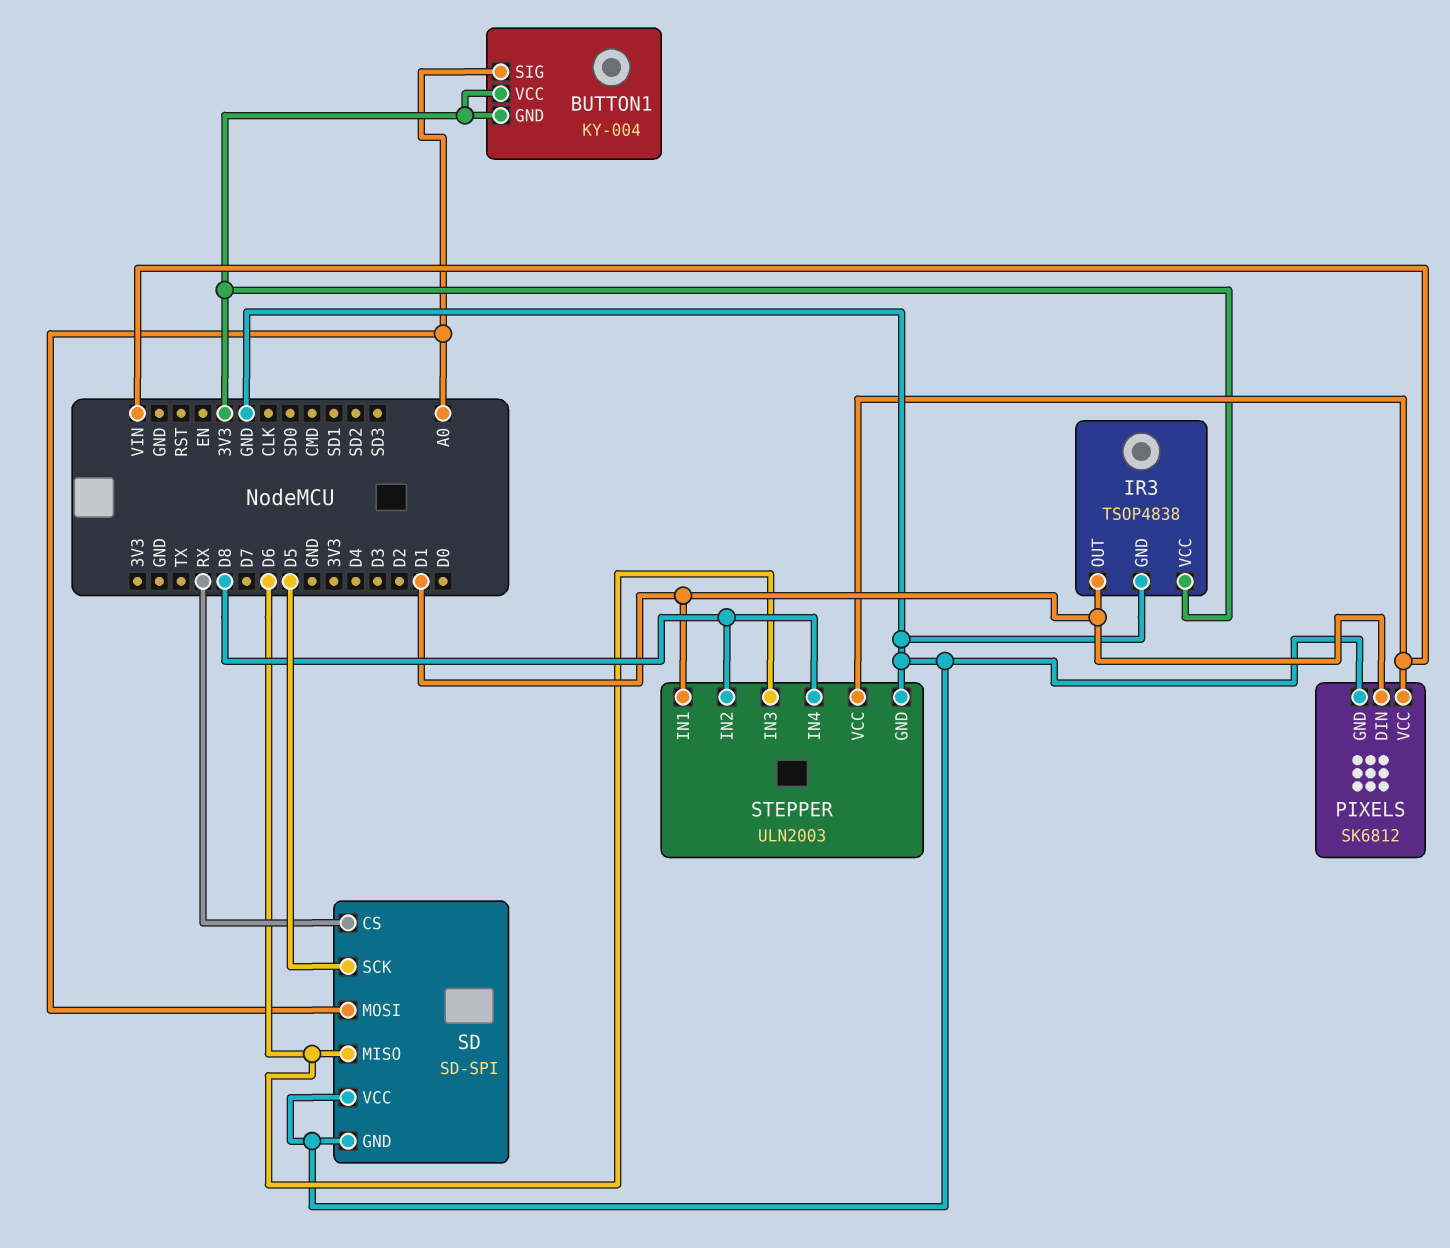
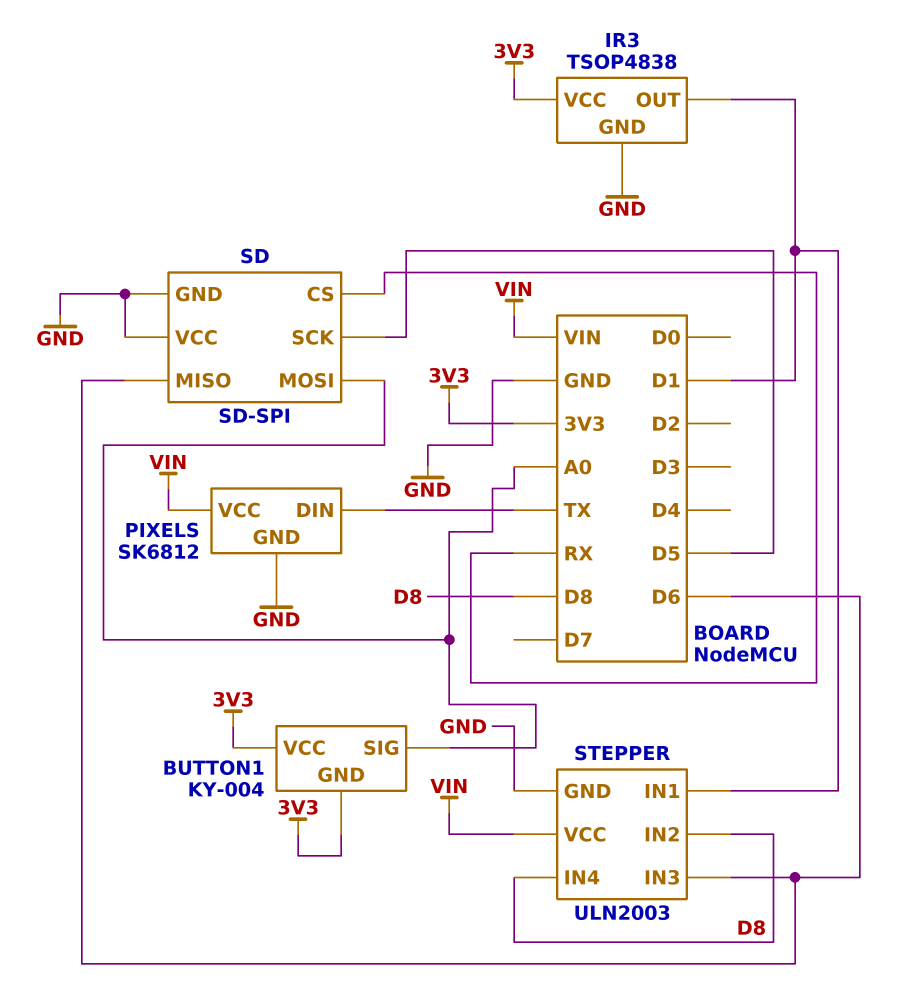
PIXELS pin DIN: D1 -> TX

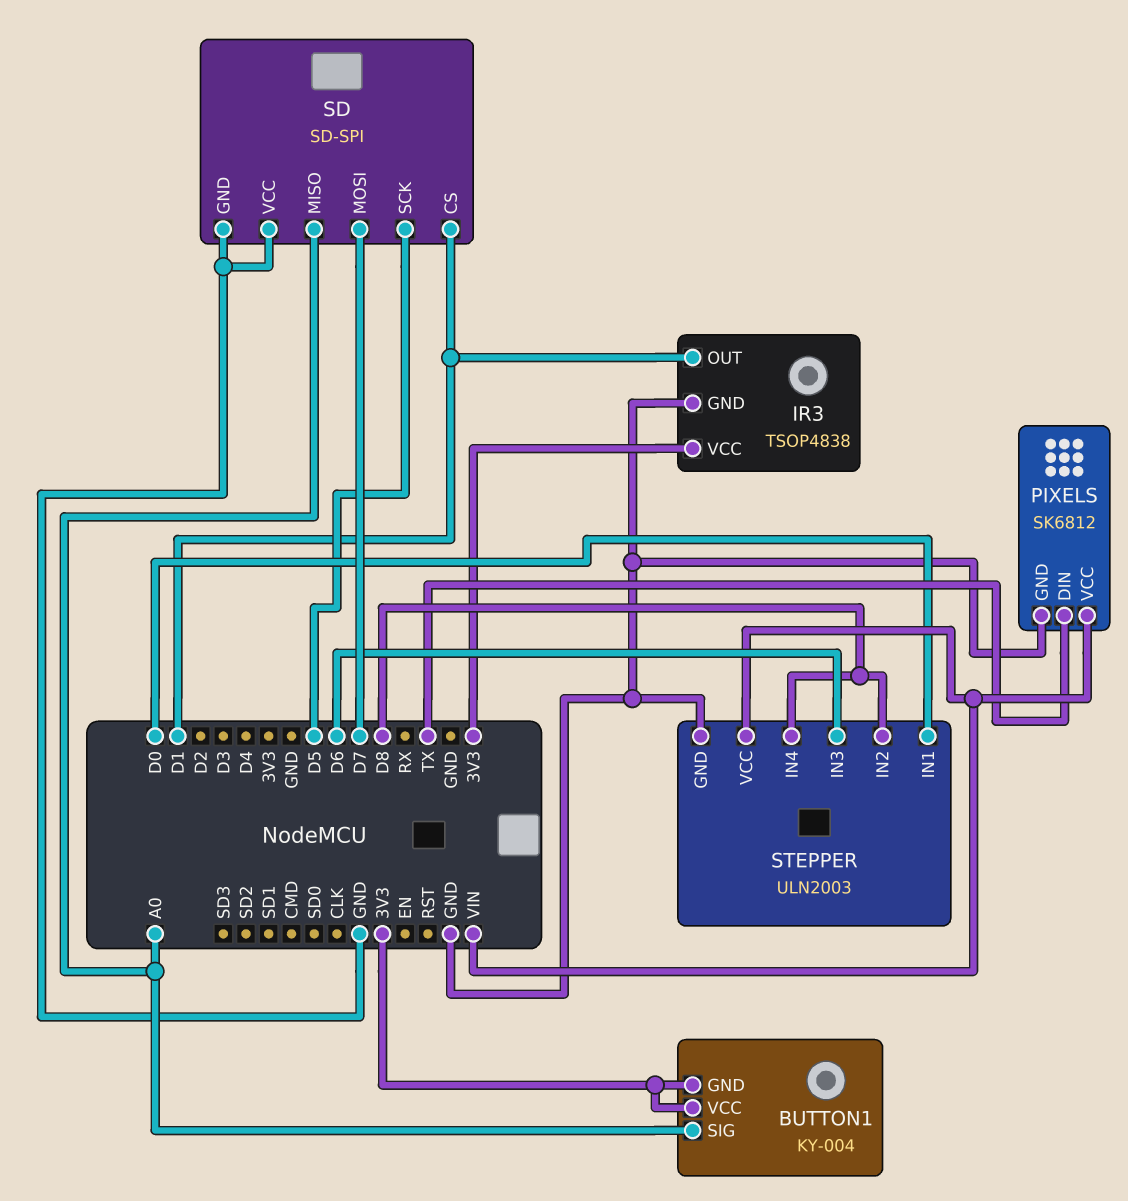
SD pin CS: RX -> D1
SD pin MISO: D6 -> A0
SD pin MOSI: A0 -> D7
STEPPER pin IN1: D1 -> D0

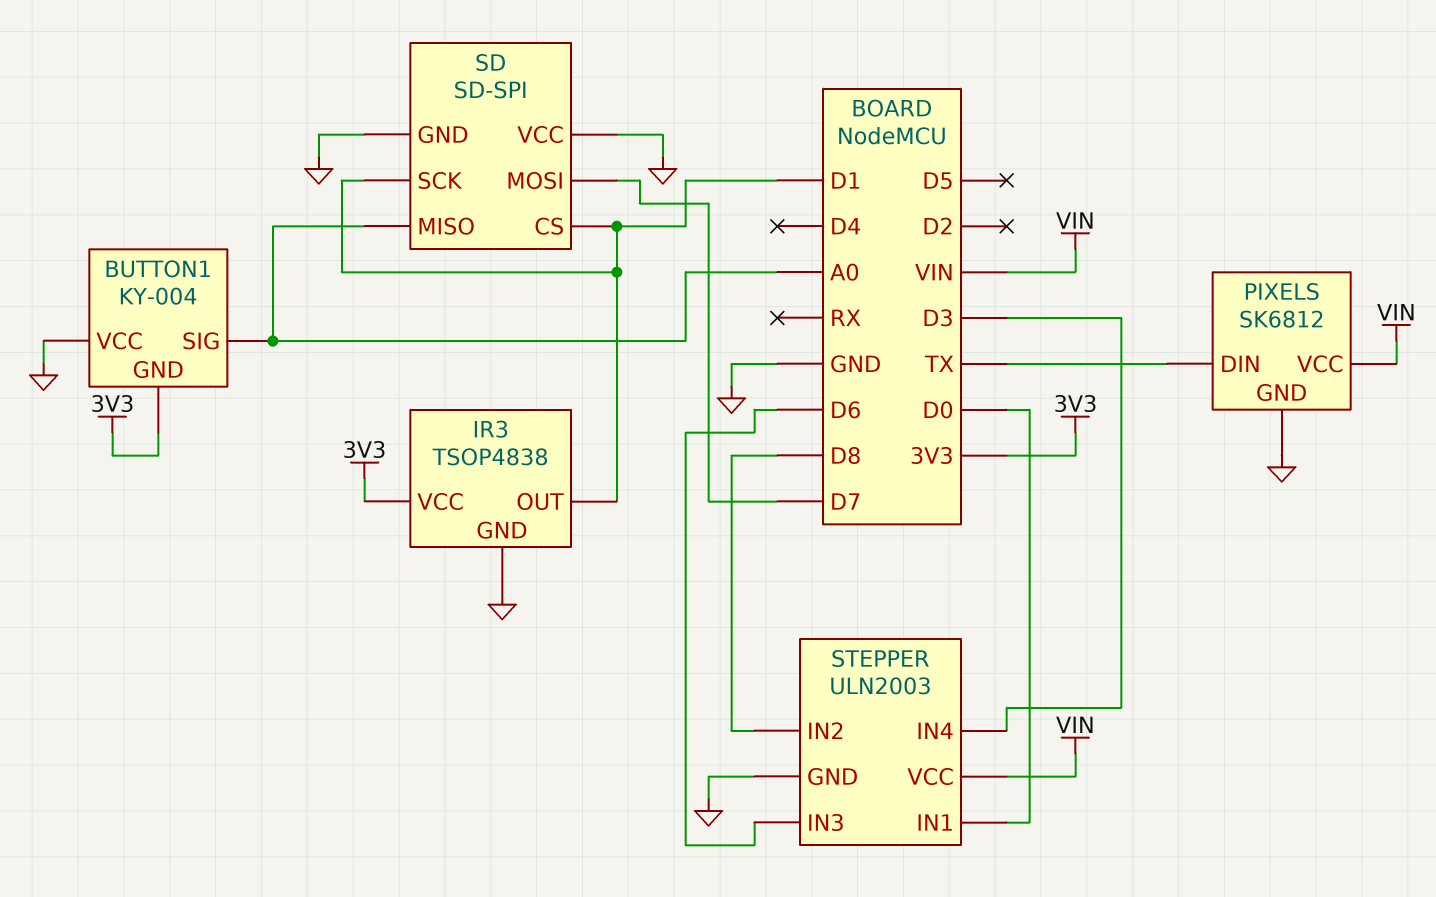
BUTTON1 pin VCC: 3V3 -> GND
SD pin SCK: D5 -> D1
STEPPER pin IN4: D8 -> D3

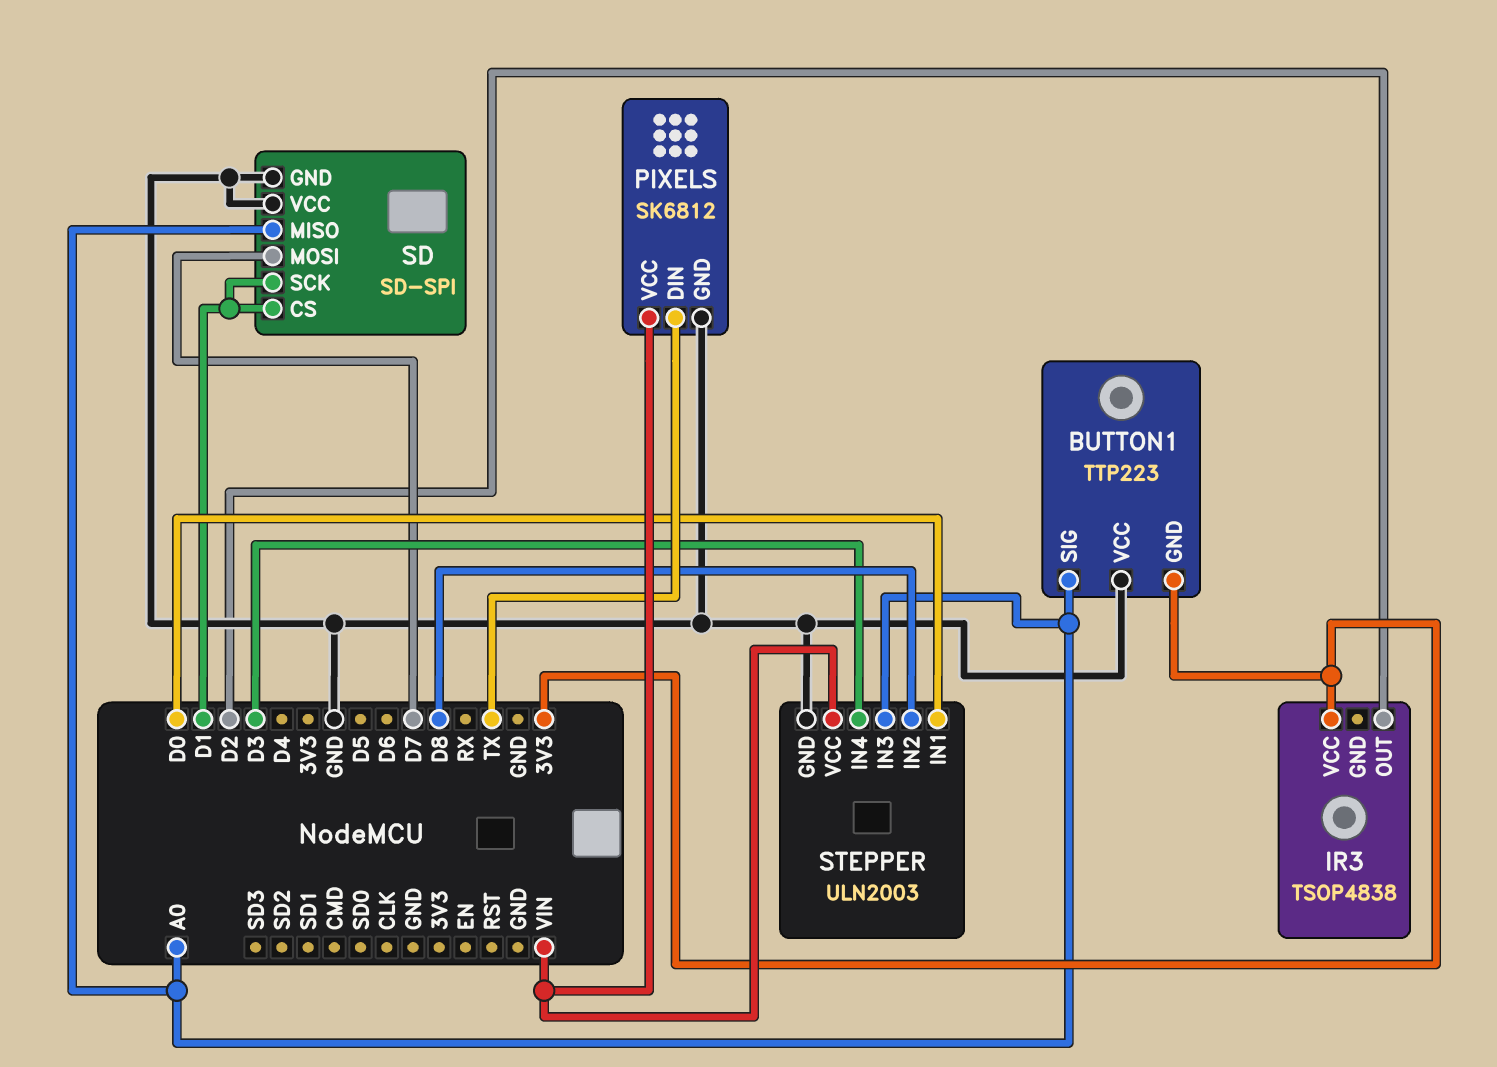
BUTTON1: KY-004 -> TTP223
IR3 pin GND: GND -> none
IR3 pin OUT: D1 -> D2
STEPPER pin IN3: D6 -> A0

